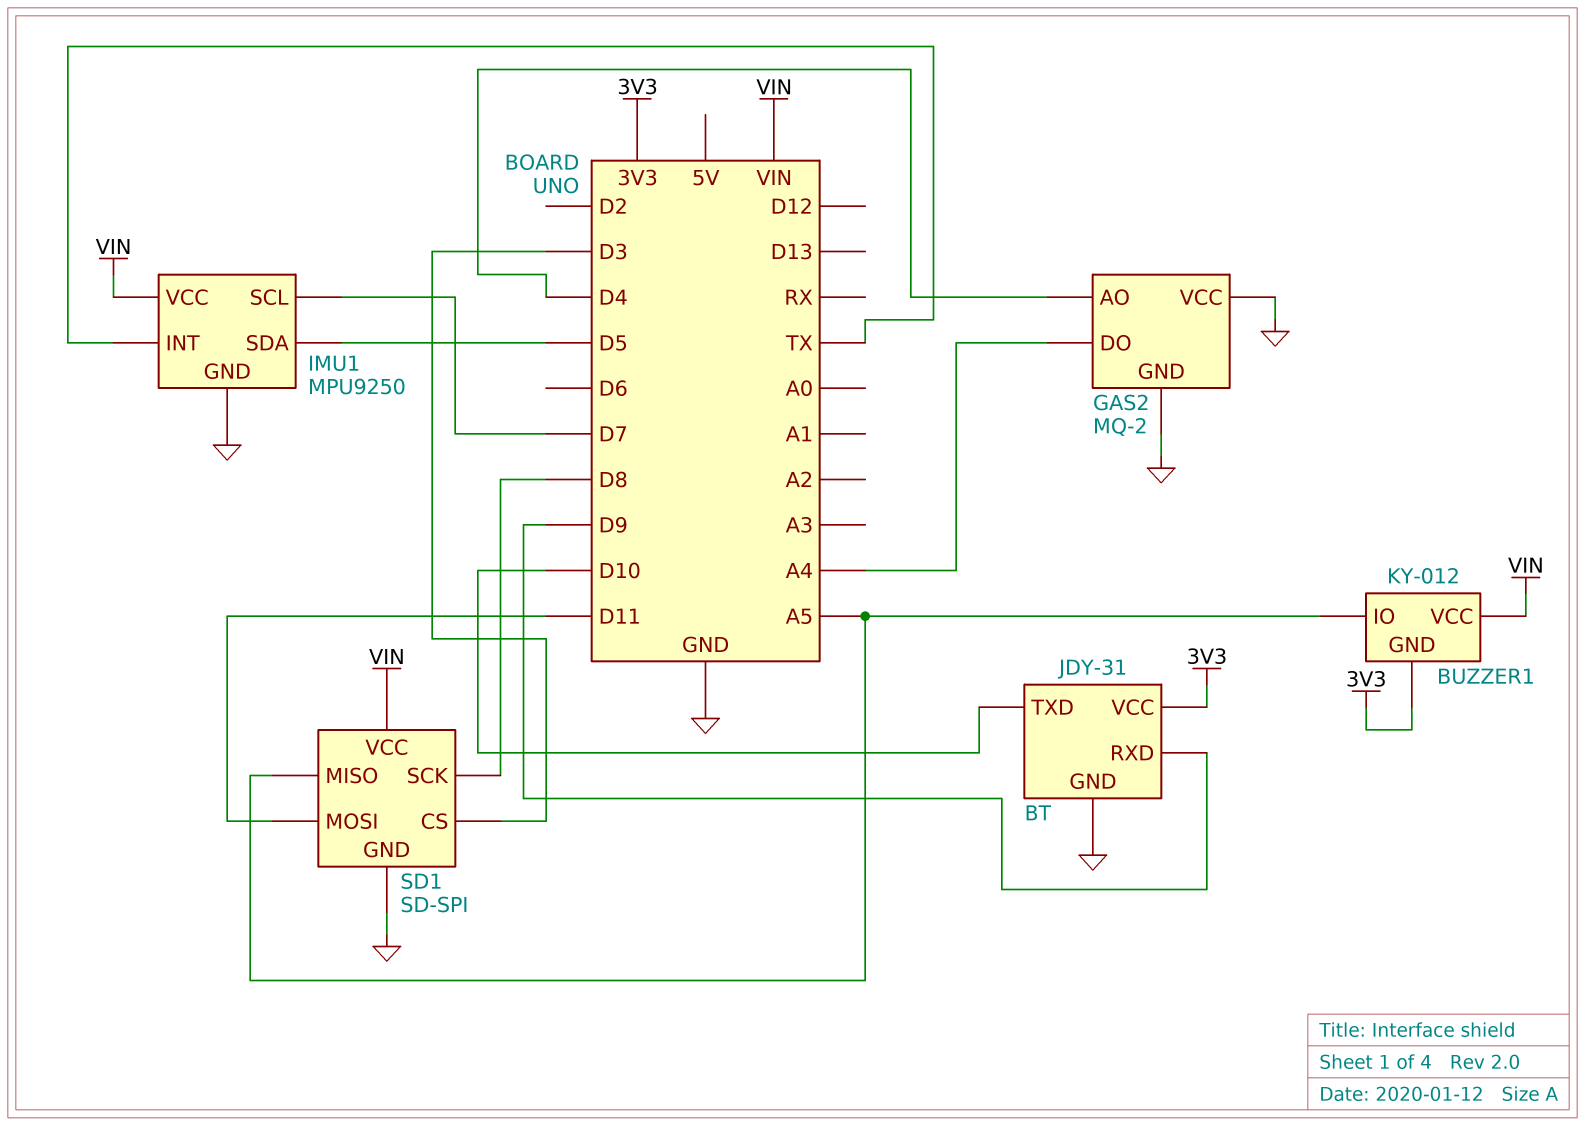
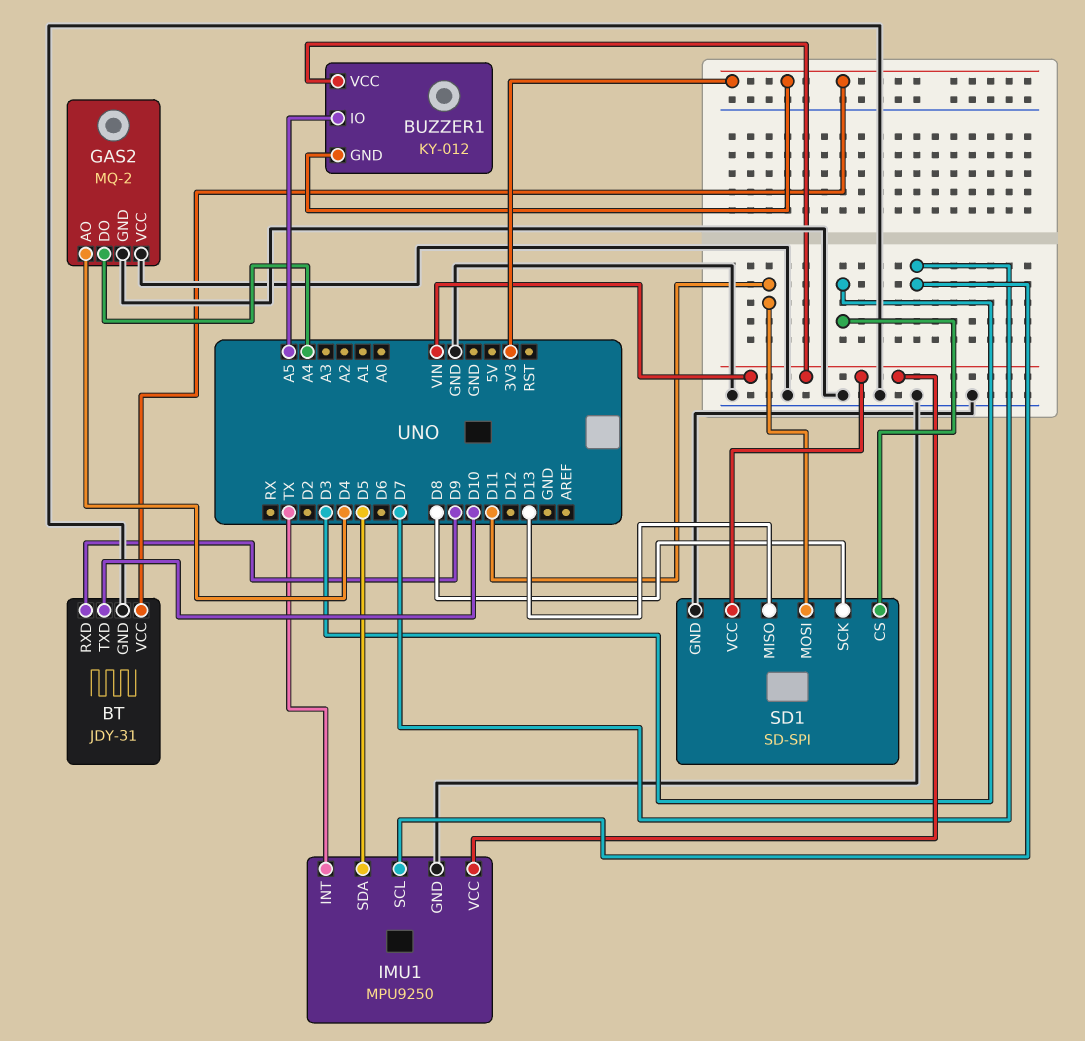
SD1 pin MISO: A5 -> D13

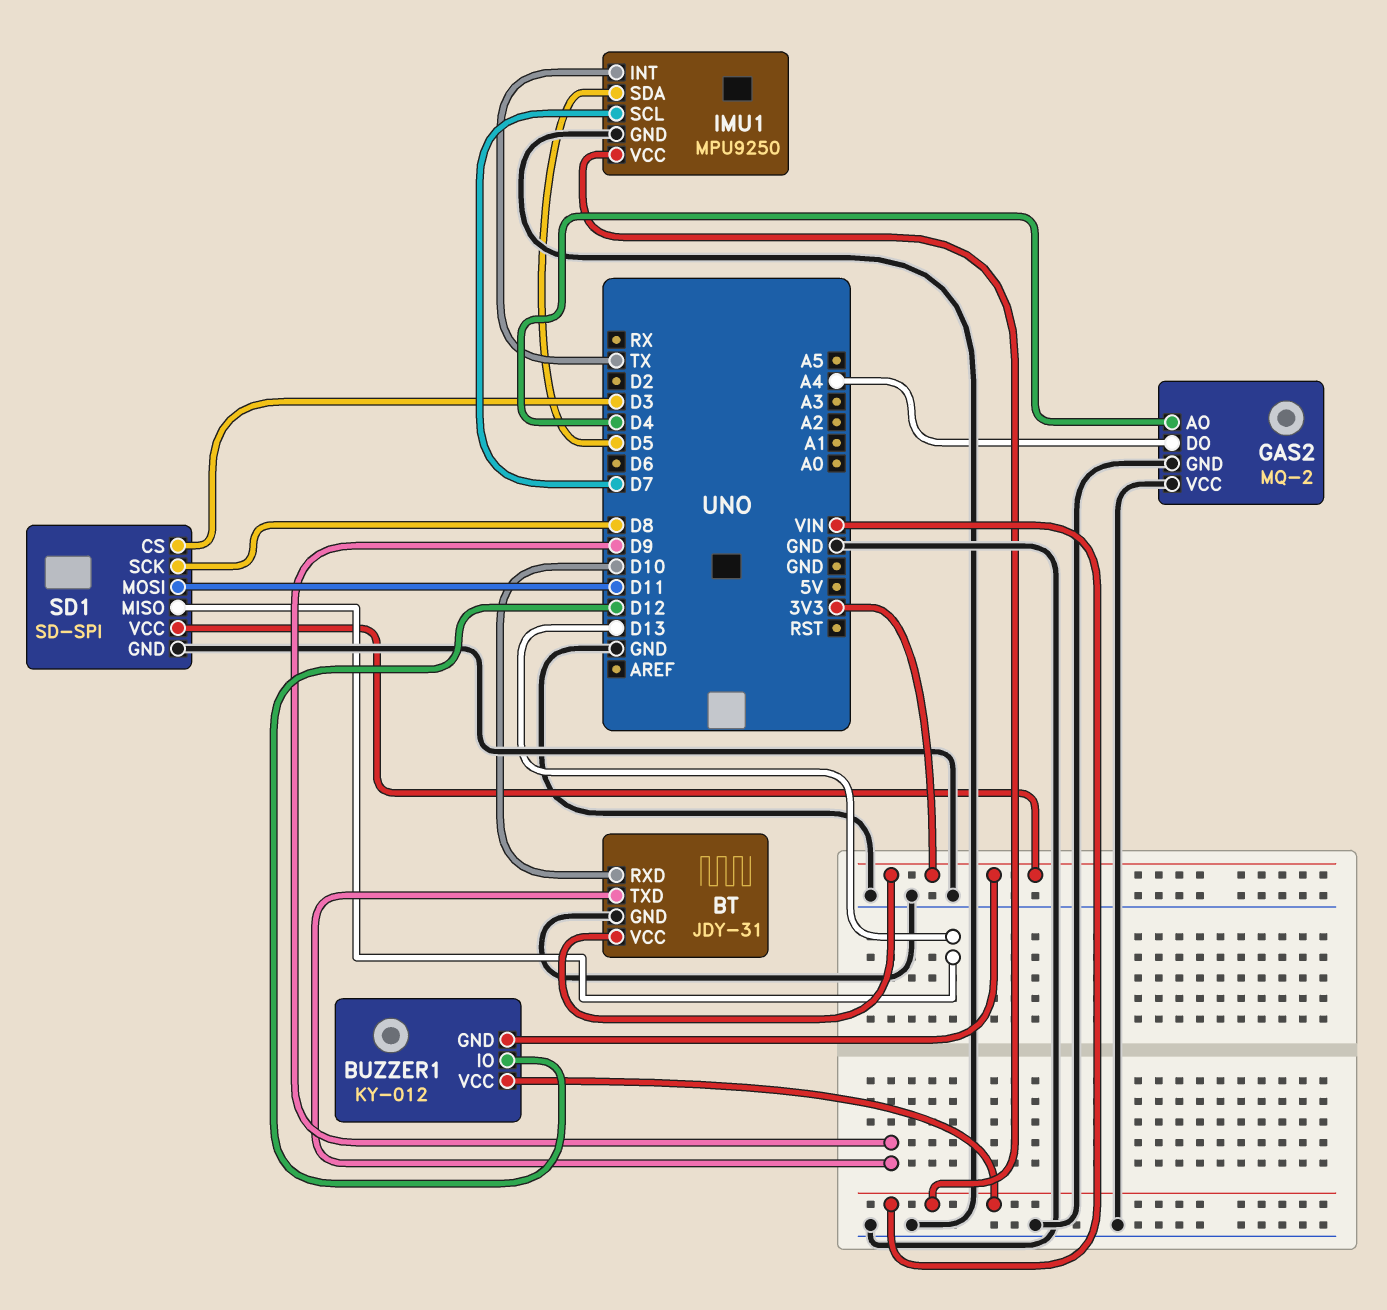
BT pin RXD: D9 -> D10
BT pin TXD: D10 -> D9
BUZZER1 pin IO: A5 -> D12
SD1 pin VCC: VIN -> 3V3

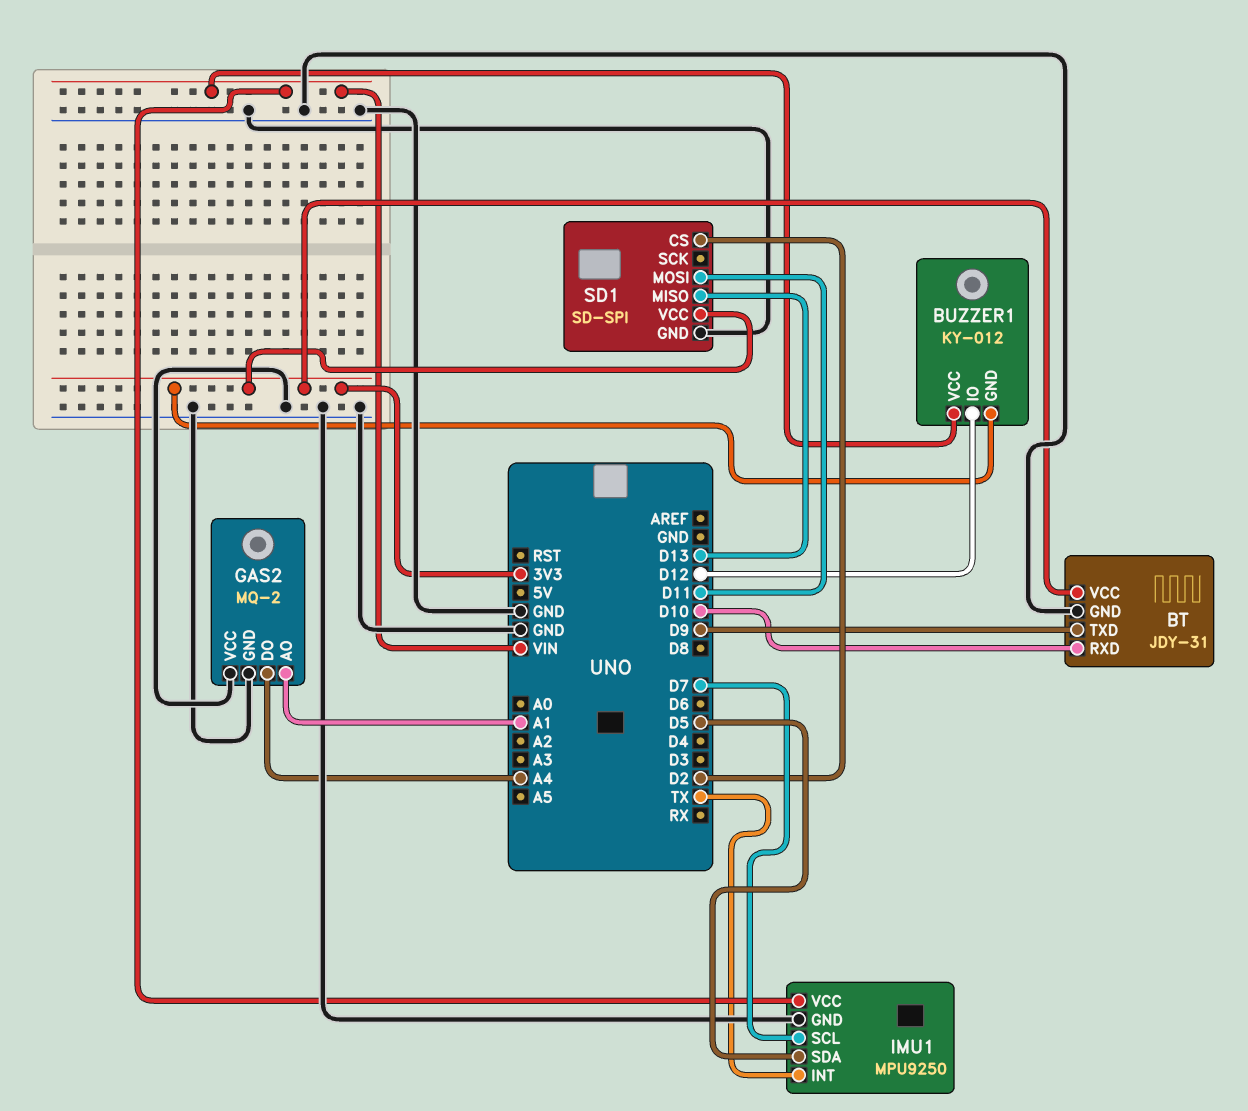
GAS2 pin AO: D4 -> A1
SD1 pin CS: D3 -> D2
SD1 pin SCK: D8 -> none

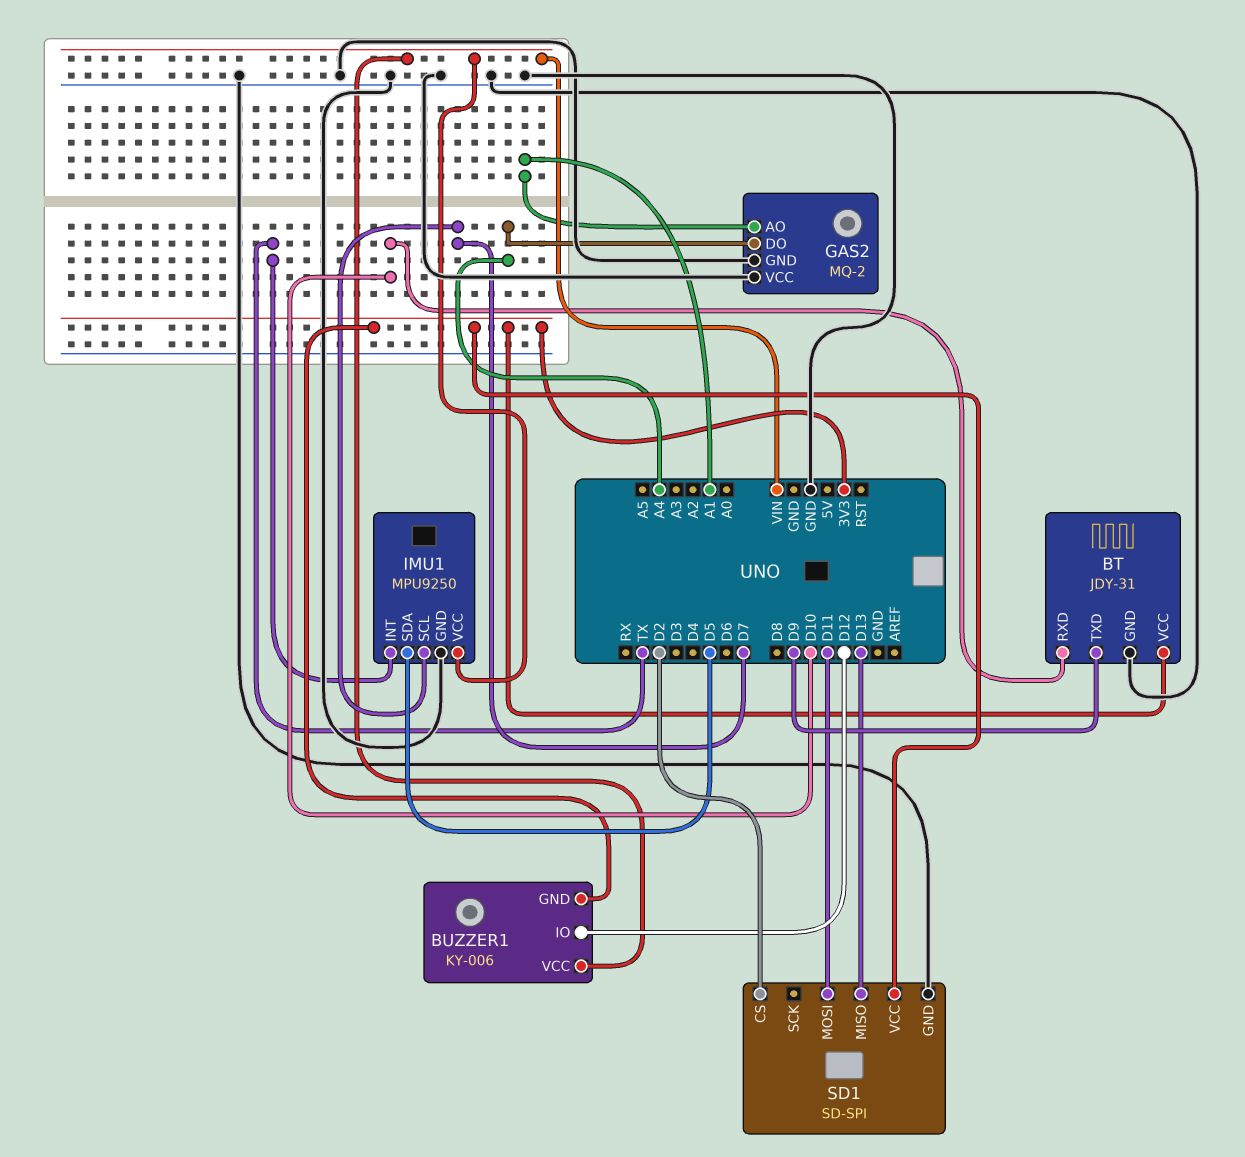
BUZZER1: KY-012 -> KY-006

